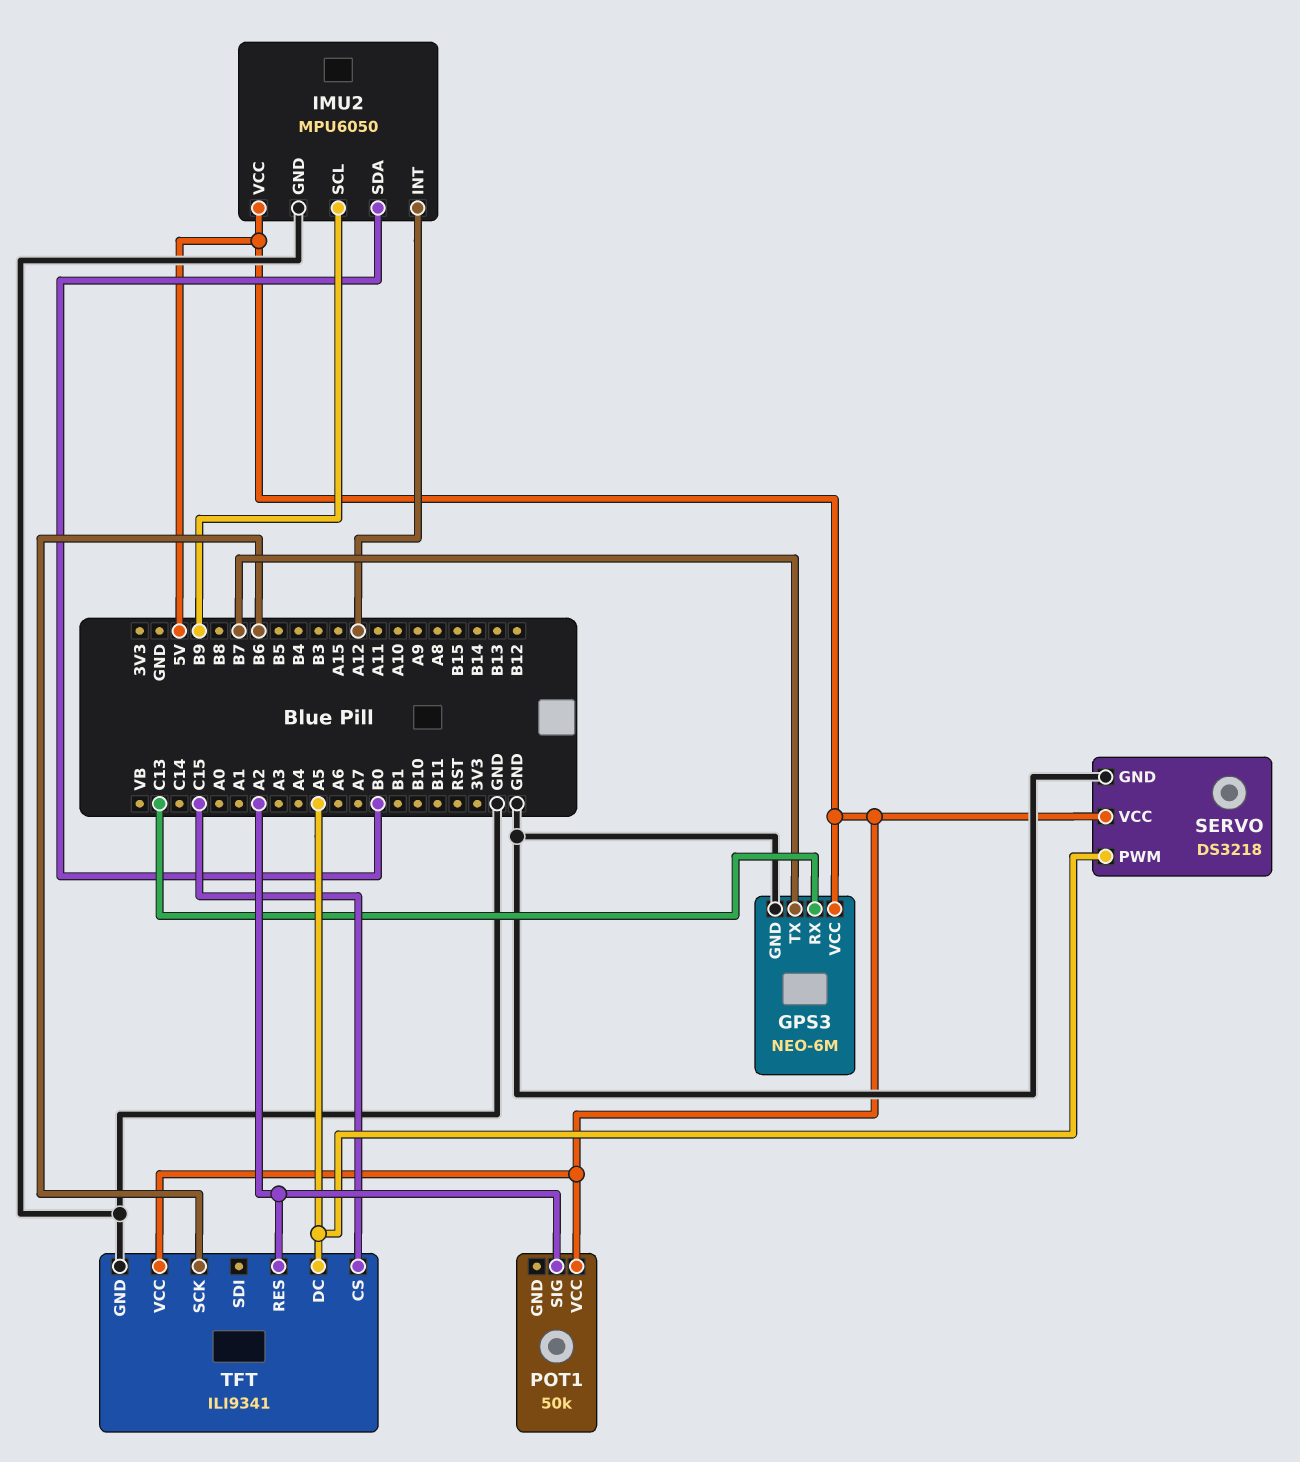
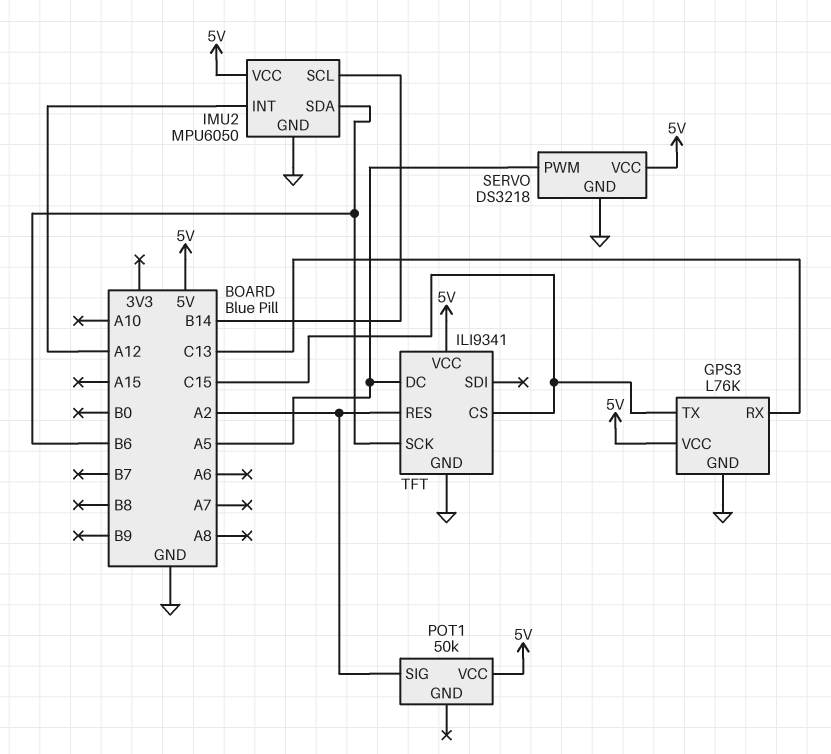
GPS3: NEO-6M -> L76K
GPS3 pin TX: B7 -> C15
IMU2 pin SCL: B9 -> B14
IMU2 pin SDA: B0 -> B6

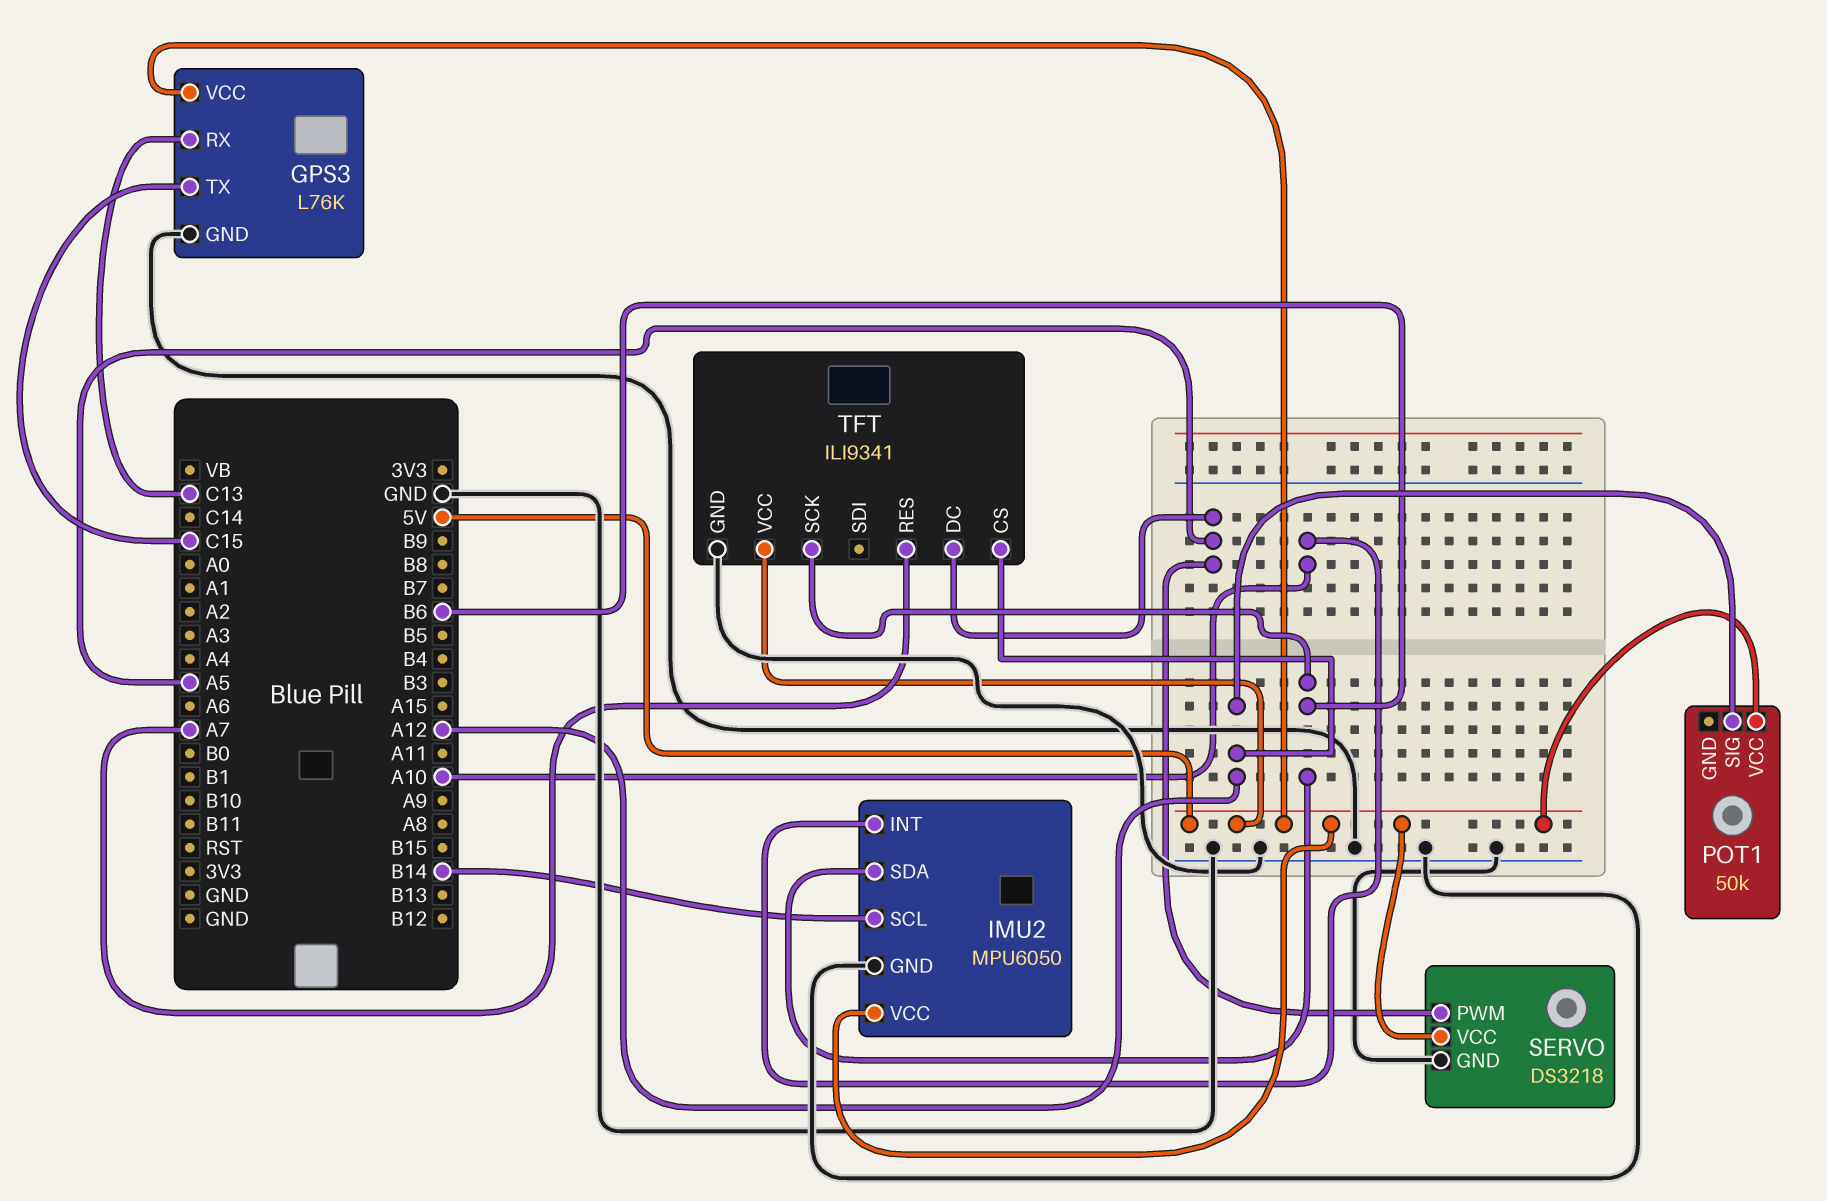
IMU2 pin INT: A12 -> A10
POT1 pin SIG: A2 -> A12
TFT pin CS: C15 -> A12
TFT pin RES: A2 -> A7

